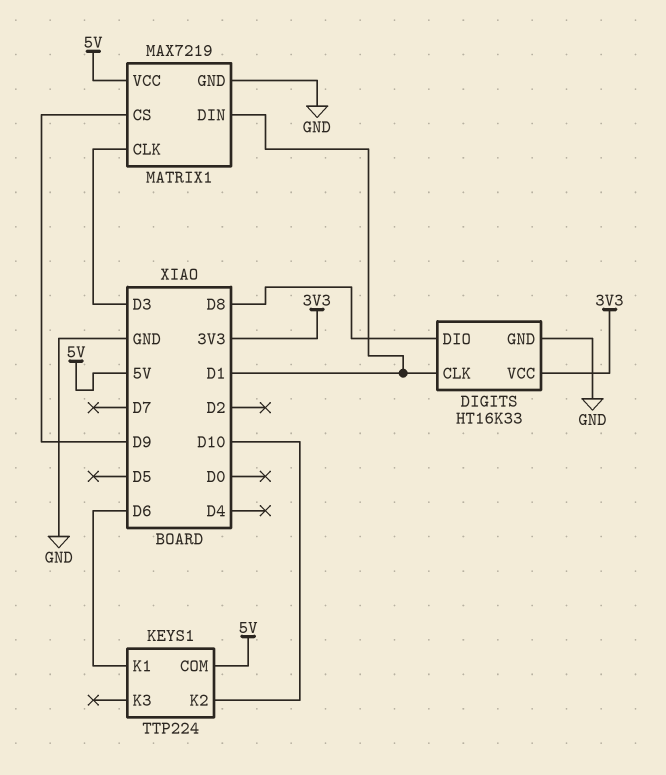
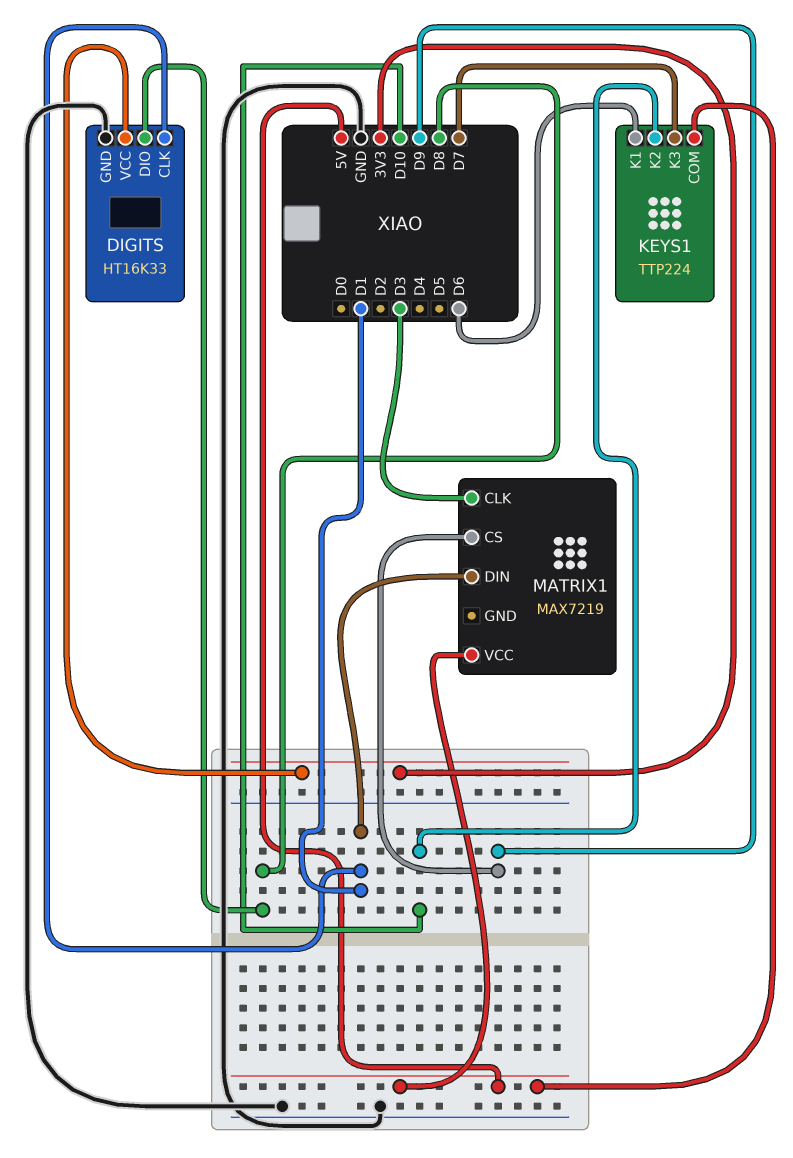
KEYS1 pin K3: none -> D7
MATRIX1 pin GND: GND -> none

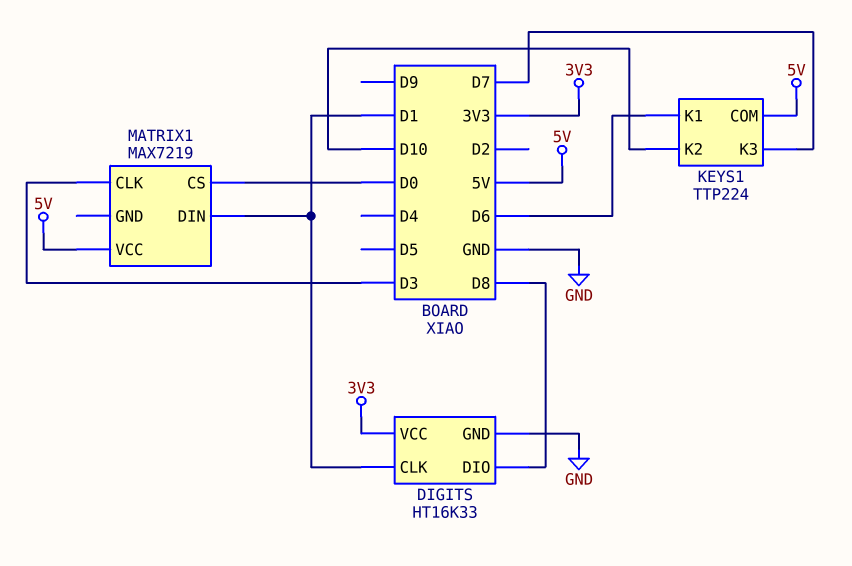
MATRIX1 pin CS: D9 -> D0

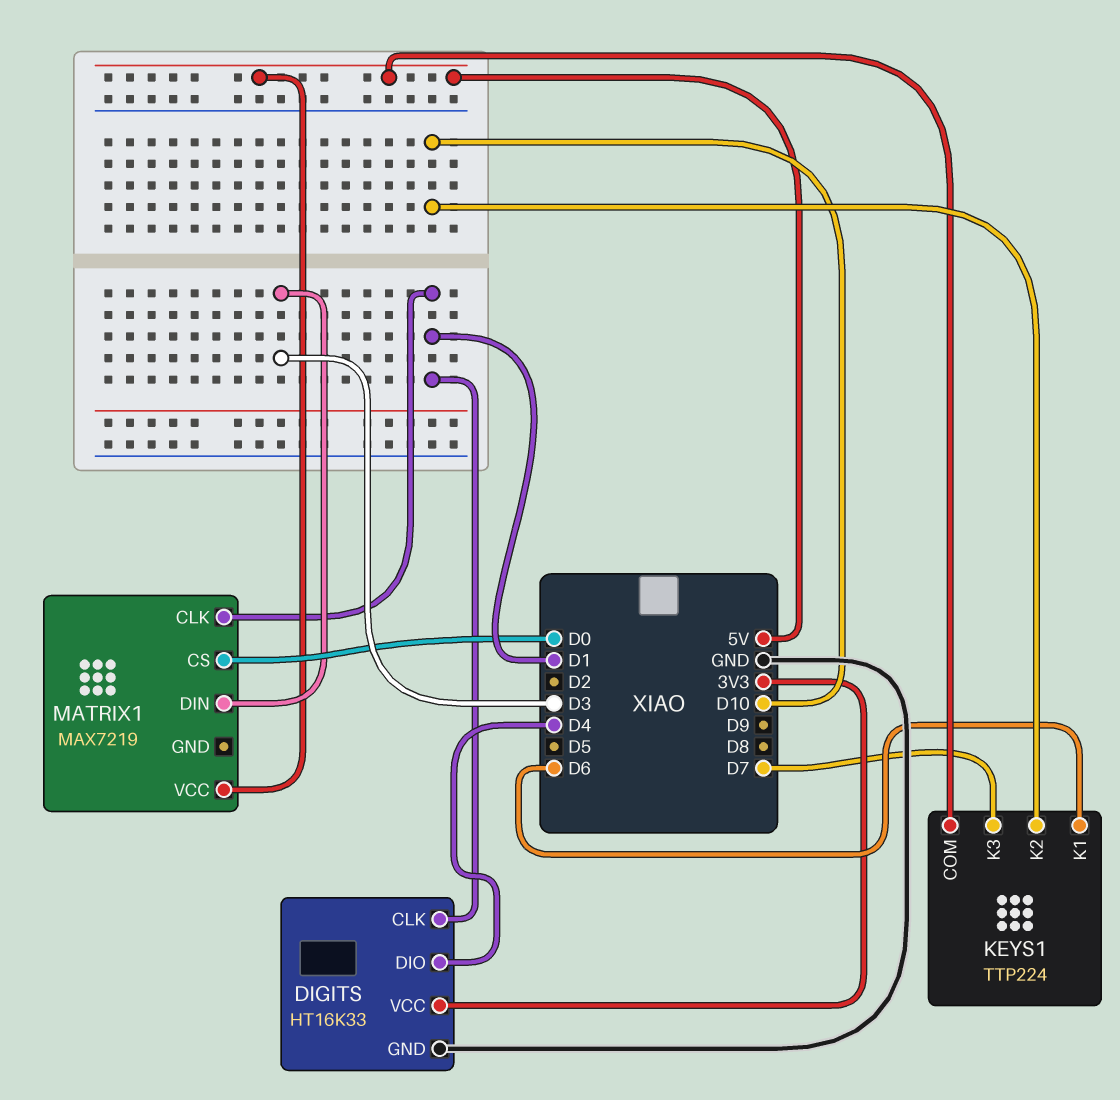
DIGITS pin DIO: D8 -> D4
MATRIX1 pin CLK: D3 -> D1
MATRIX1 pin DIN: D1 -> D3

